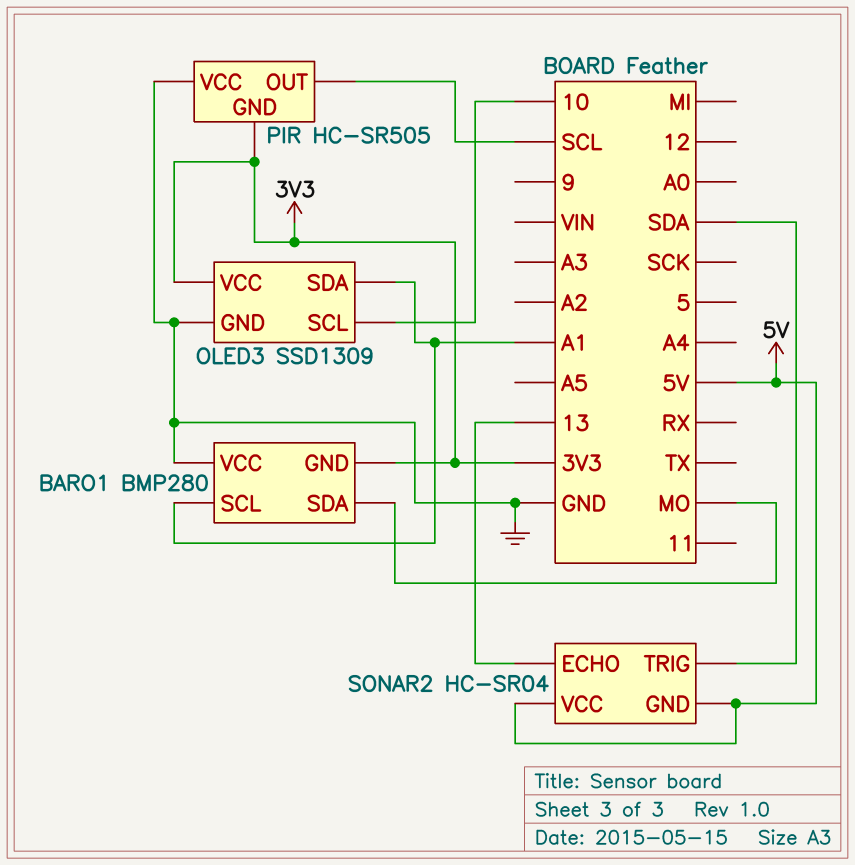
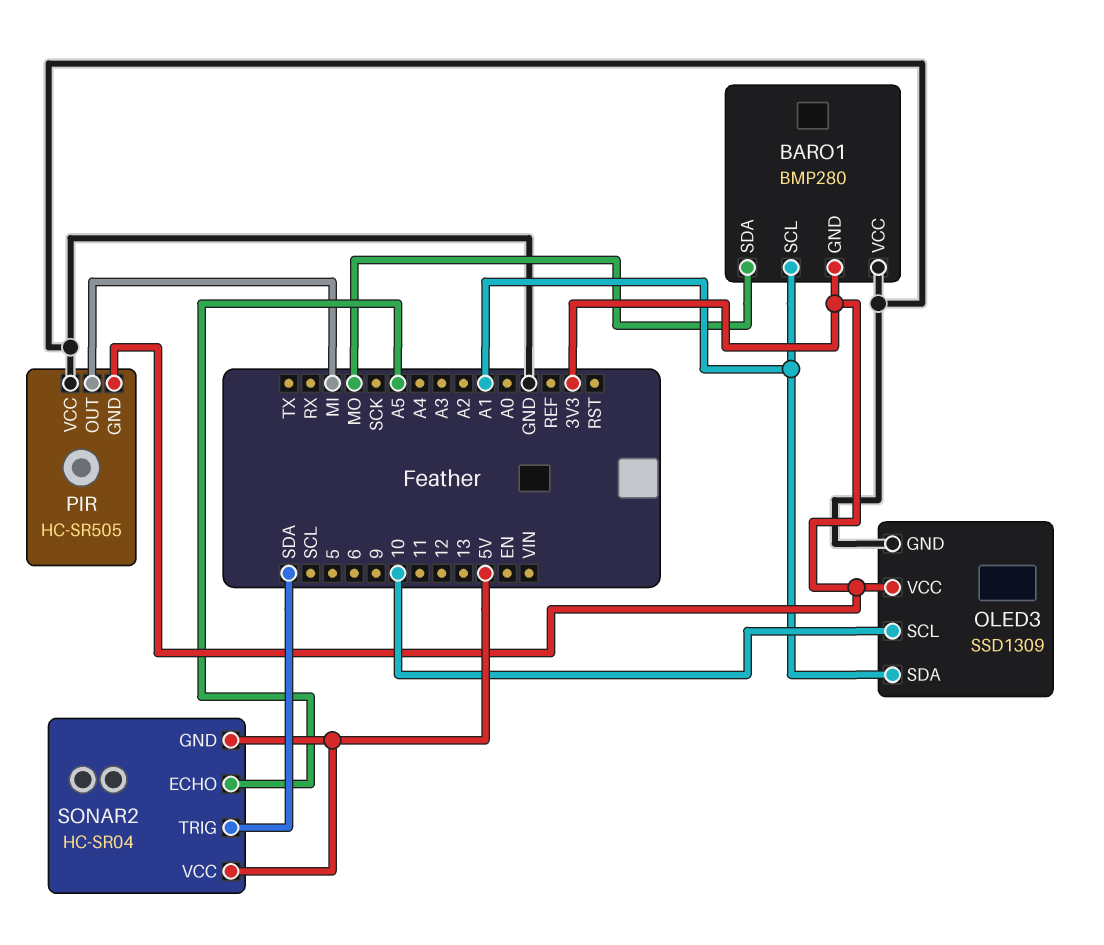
PIR pin OUT: SCL -> MI
SONAR2 pin ECHO: 13 -> A5

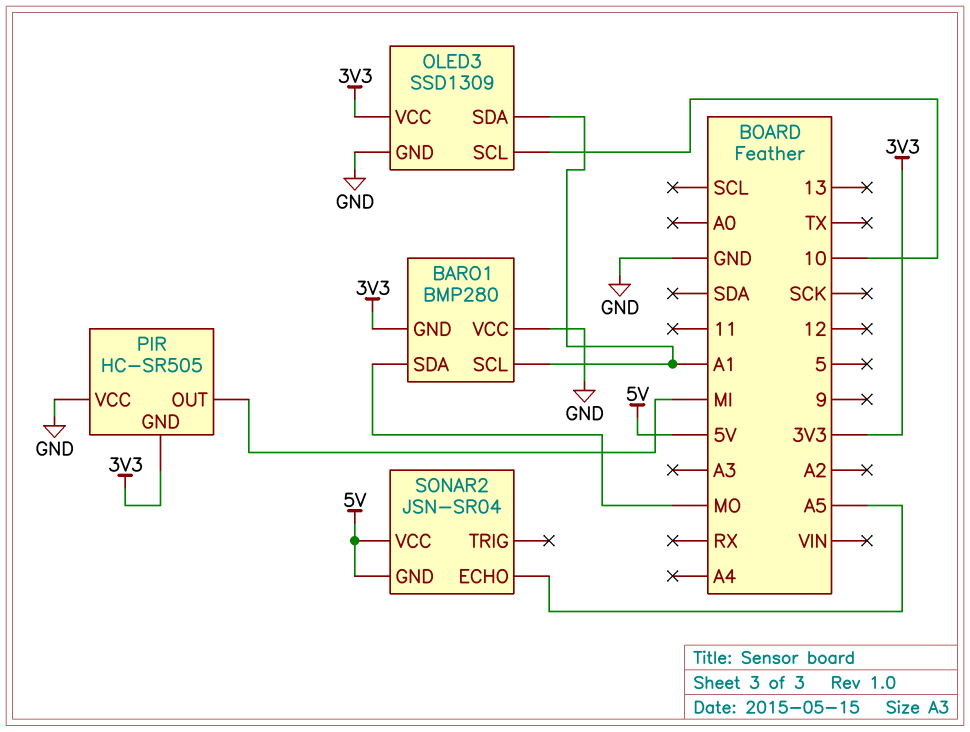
SONAR2: HC-SR04 -> JSN-SR04
SONAR2 pin TRIG: SDA -> none

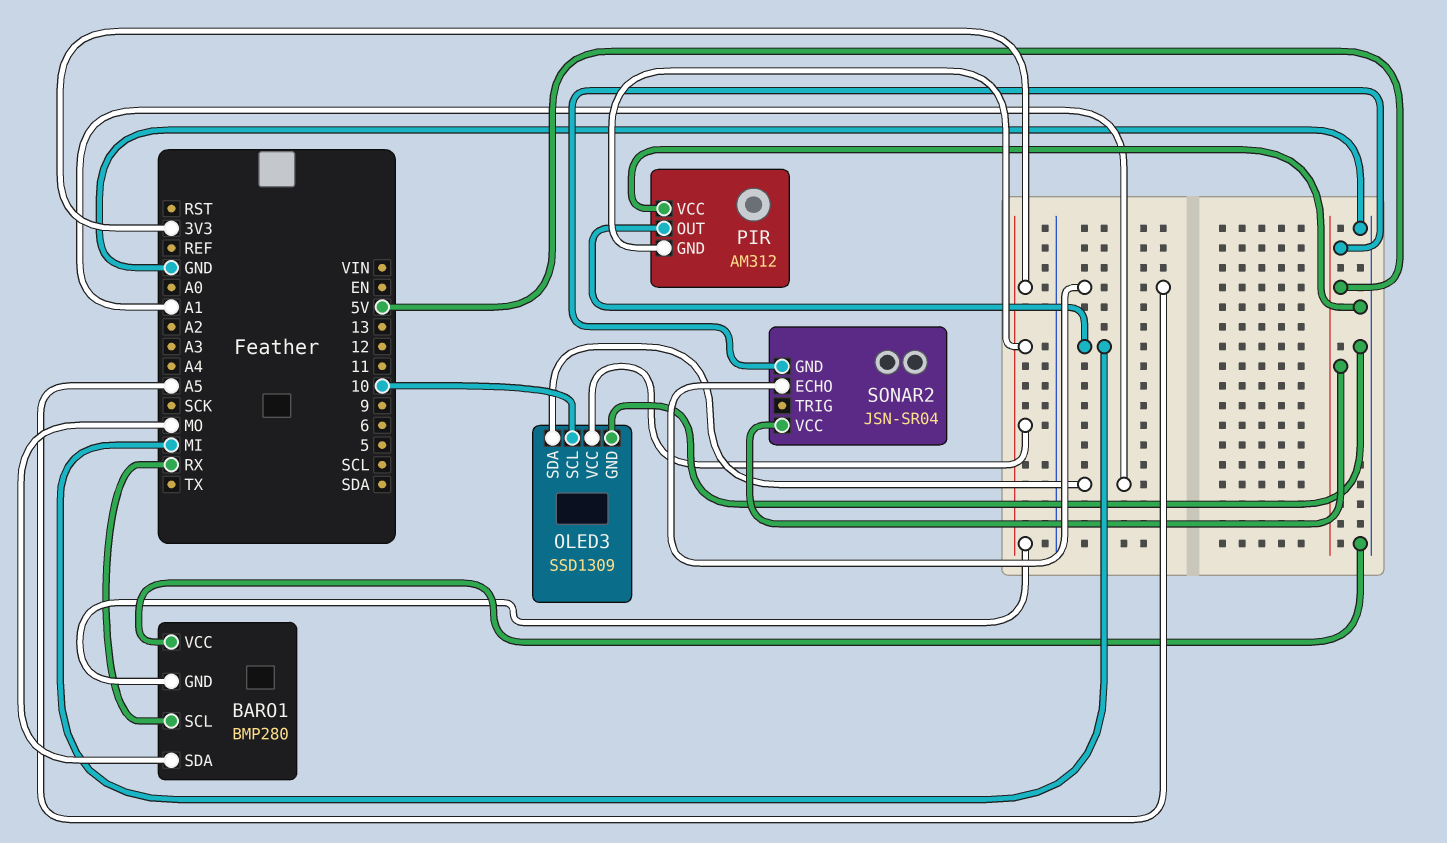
BARO1 pin SCL: A1 -> RX
PIR: HC-SR505 -> AM312

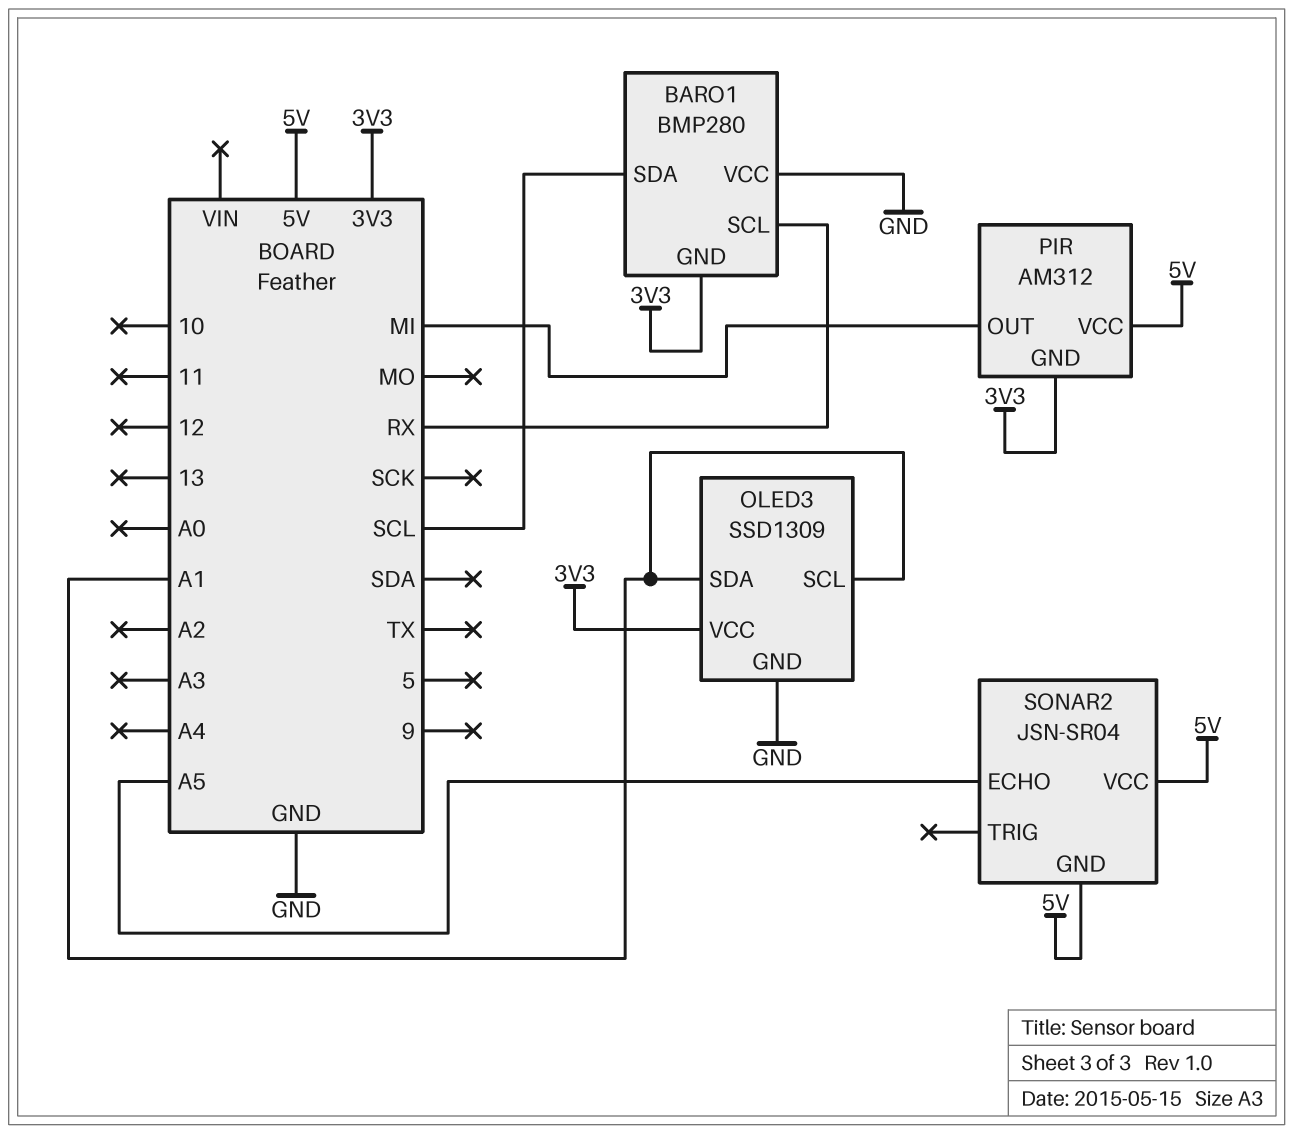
BARO1 pin SDA: MO -> SCL
OLED3 pin SCL: 10 -> A1
PIR pin VCC: GND -> 5V

